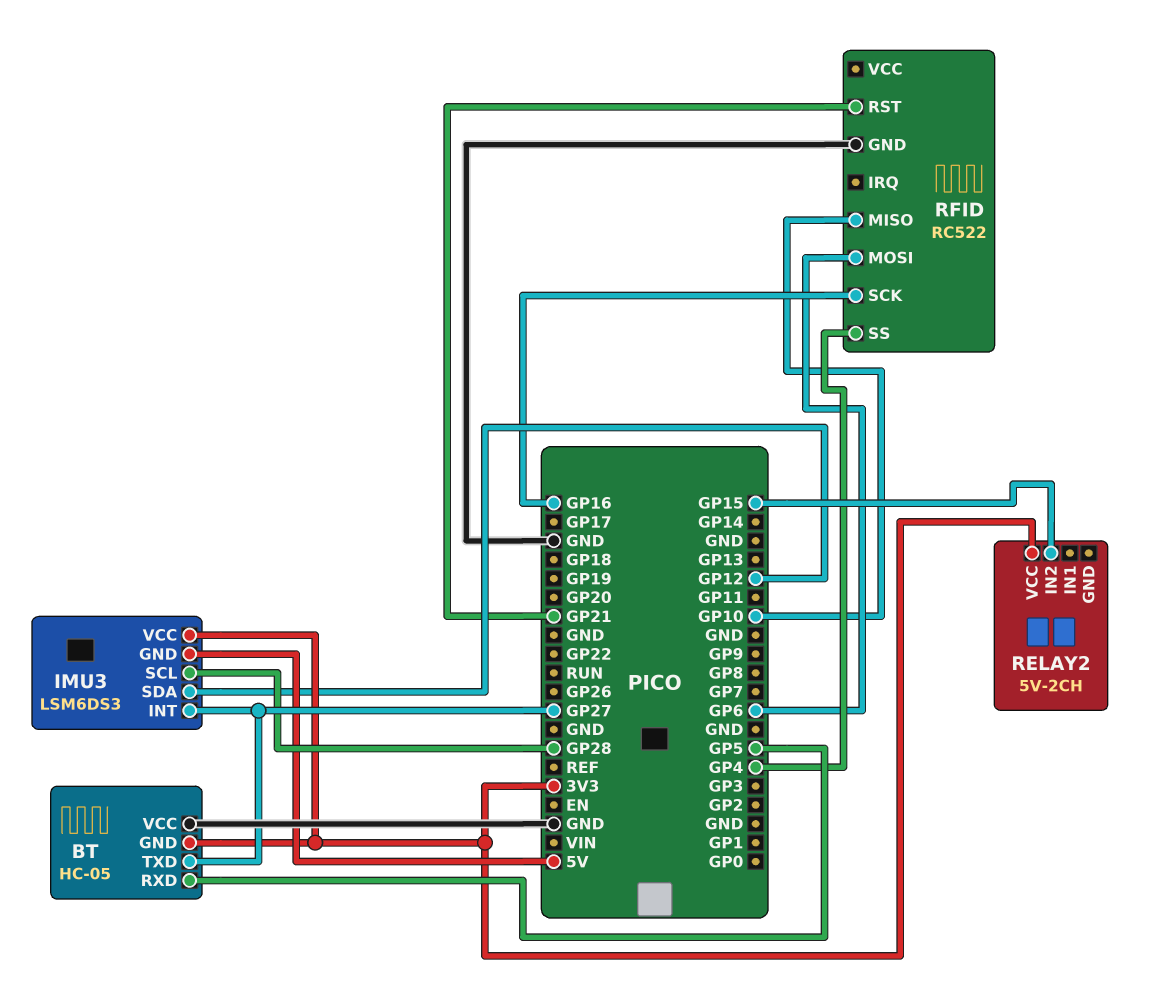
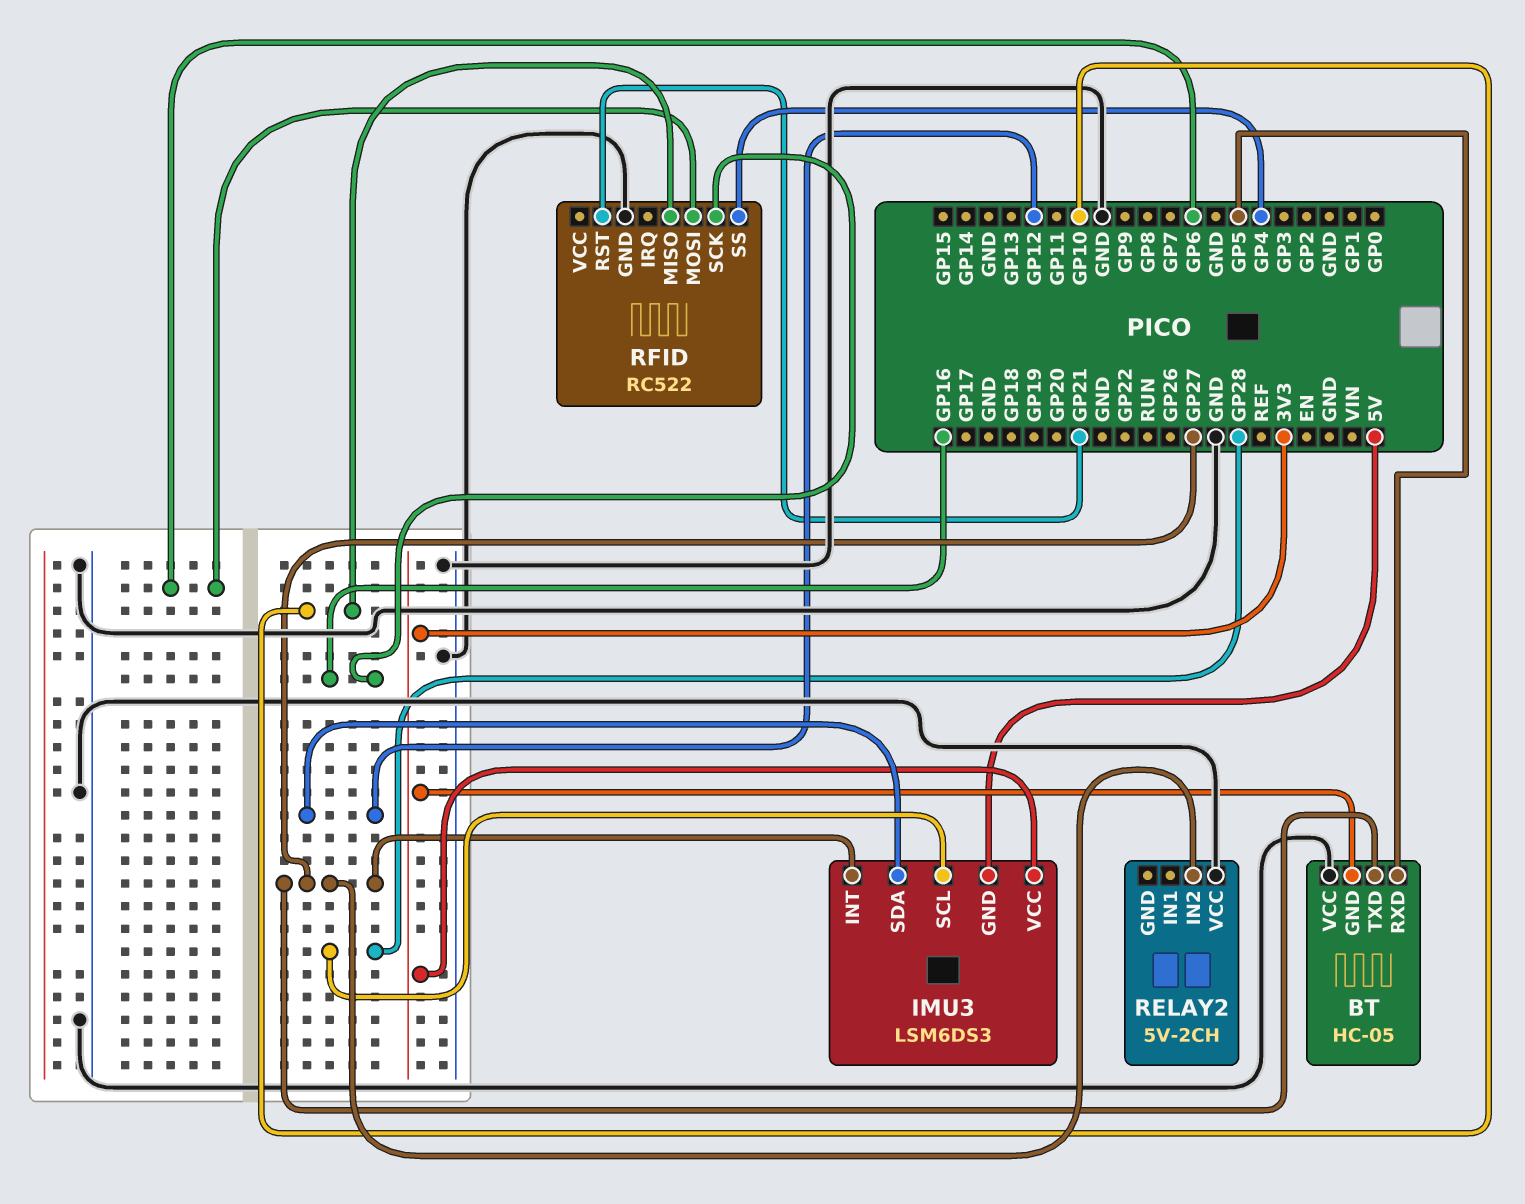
RELAY2 pin IN2: GP15 -> GP27
RELAY2 pin VCC: 3V3 -> GND

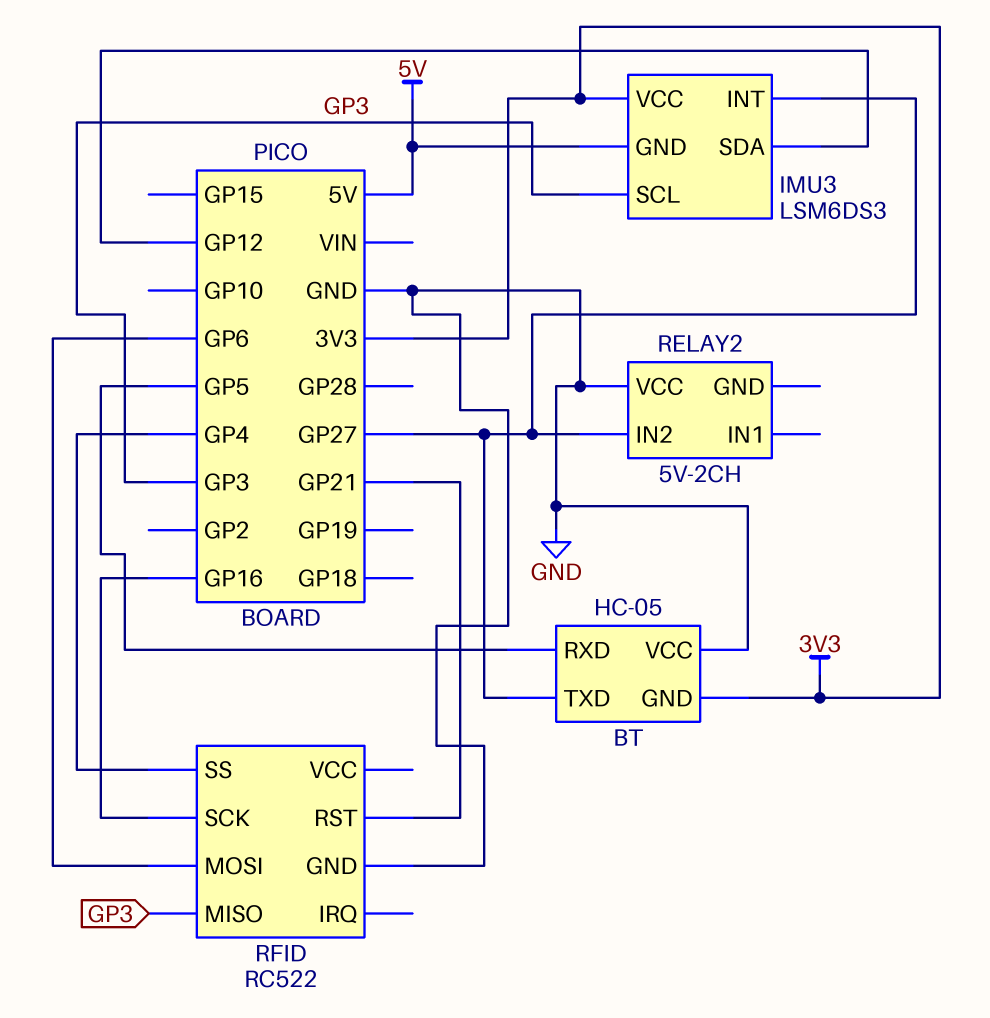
IMU3 pin SCL: GP28 -> GP3
RFID pin MISO: GP10 -> GP3

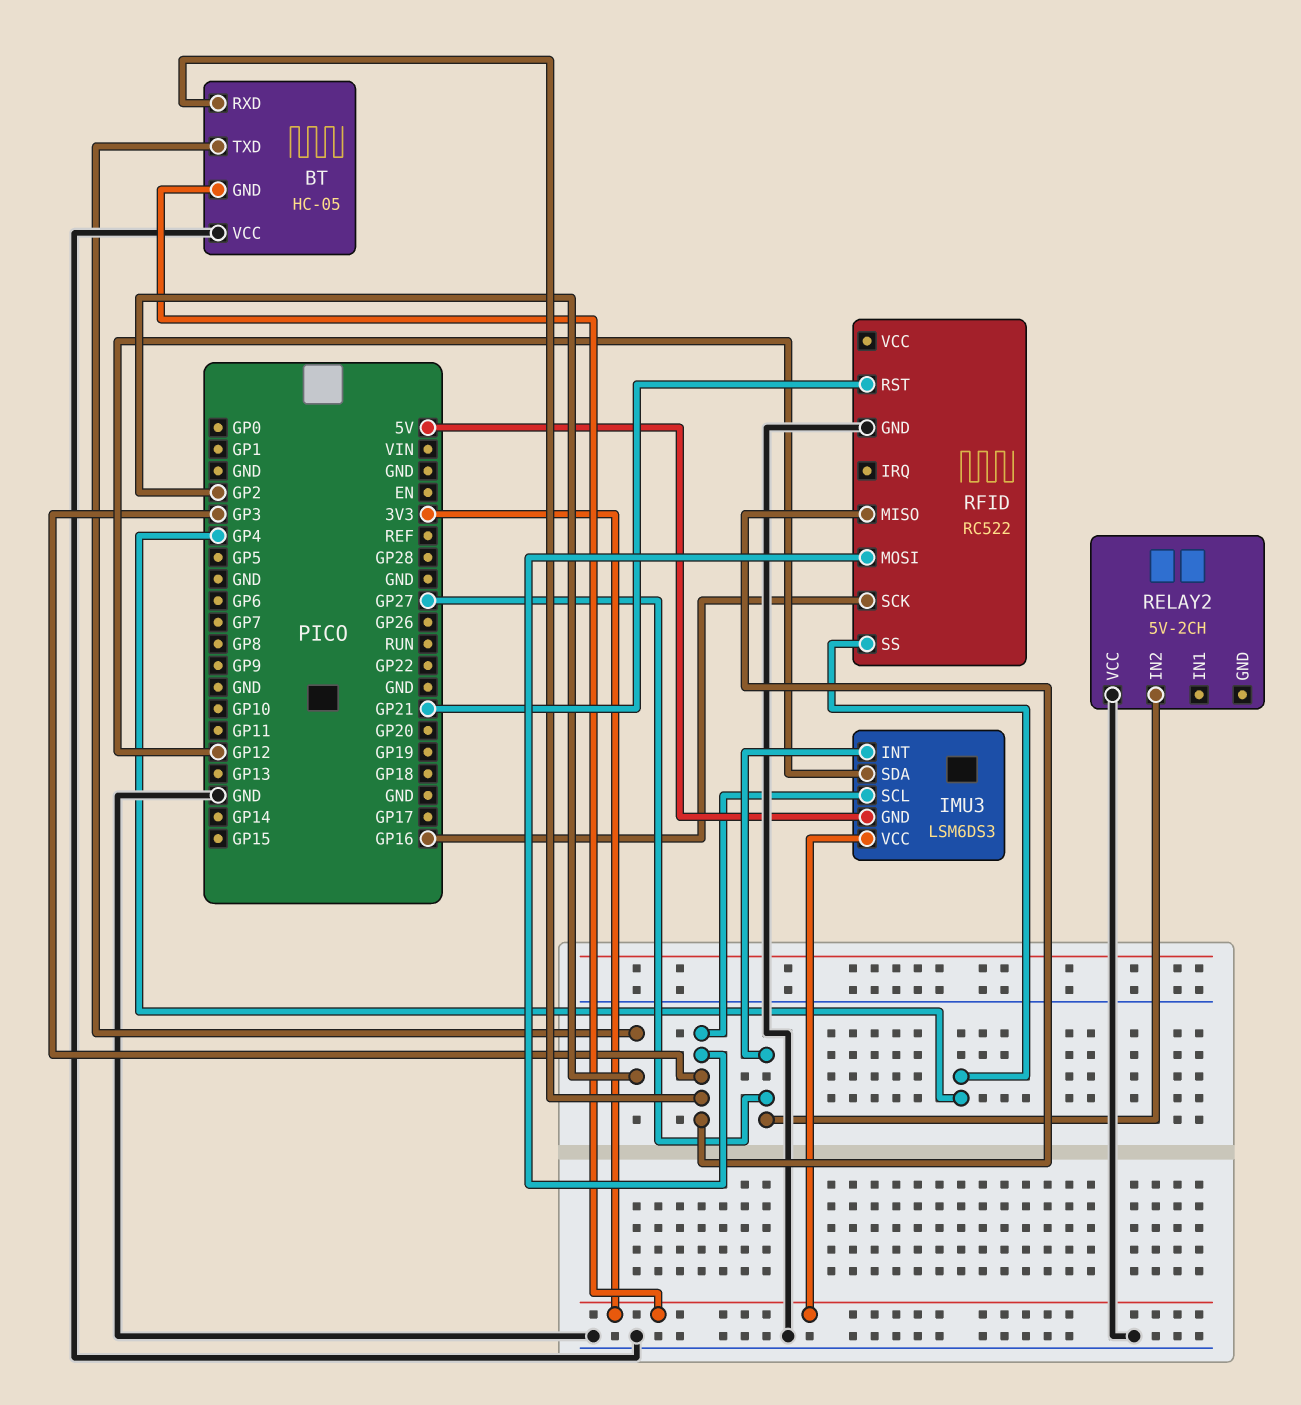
BT pin RXD: GP5 -> GP3
BT pin TXD: GP27 -> GP2
RFID pin MOSI: GP6 -> GP3

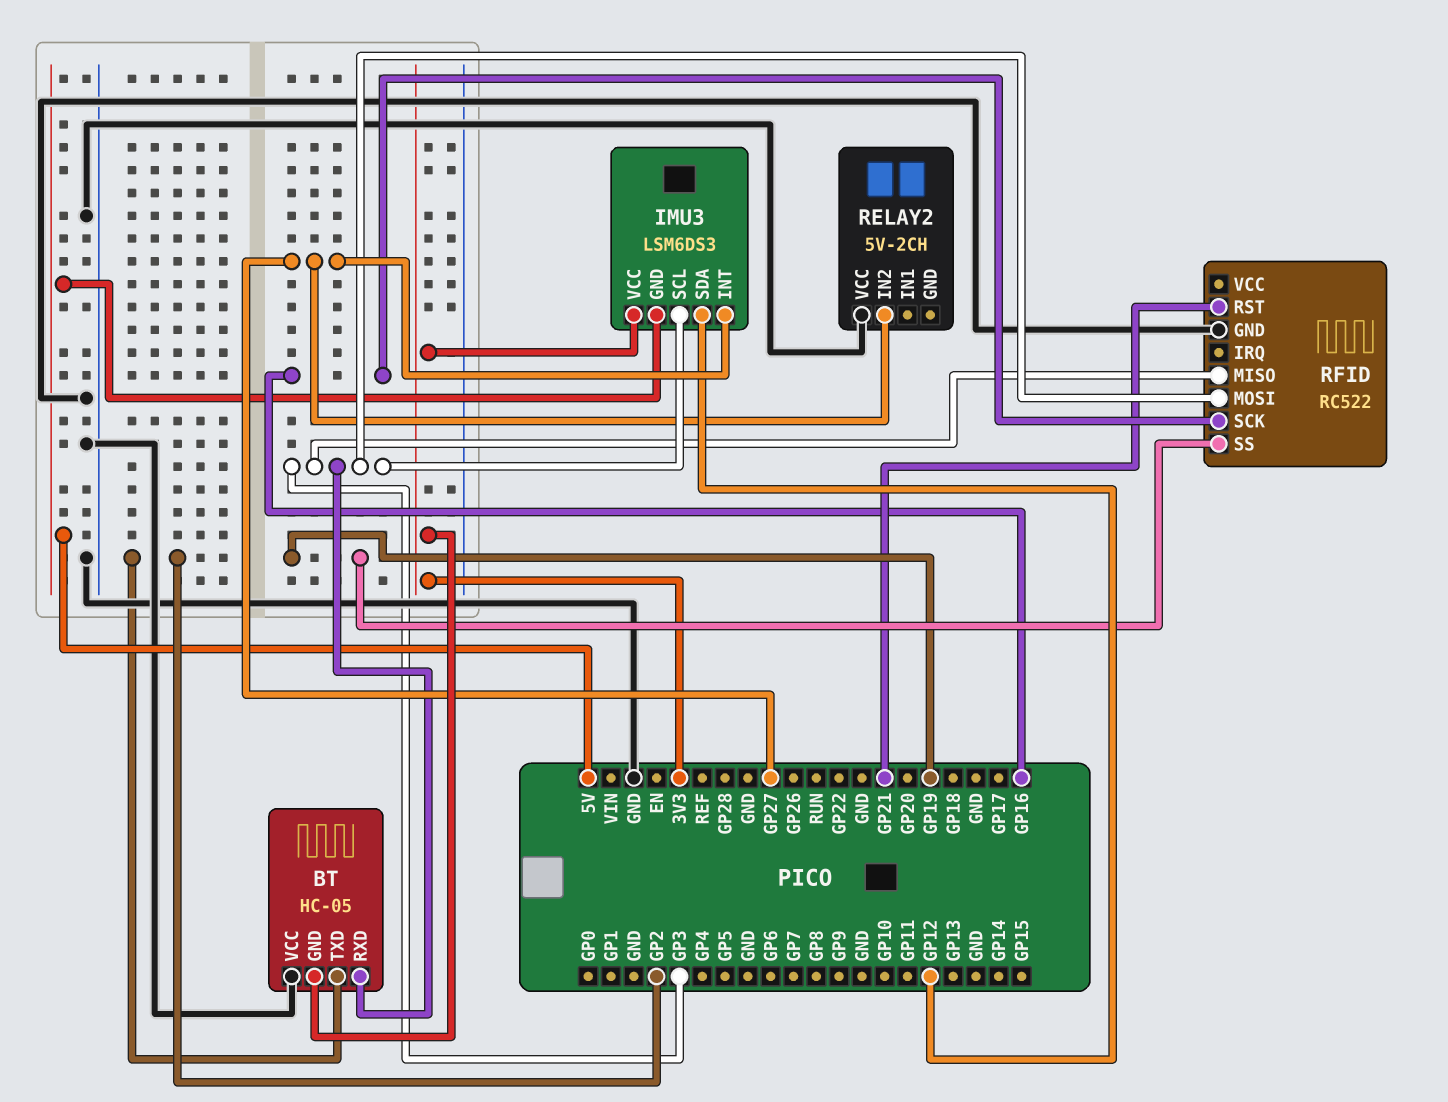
RFID pin SS: GP4 -> GP19

